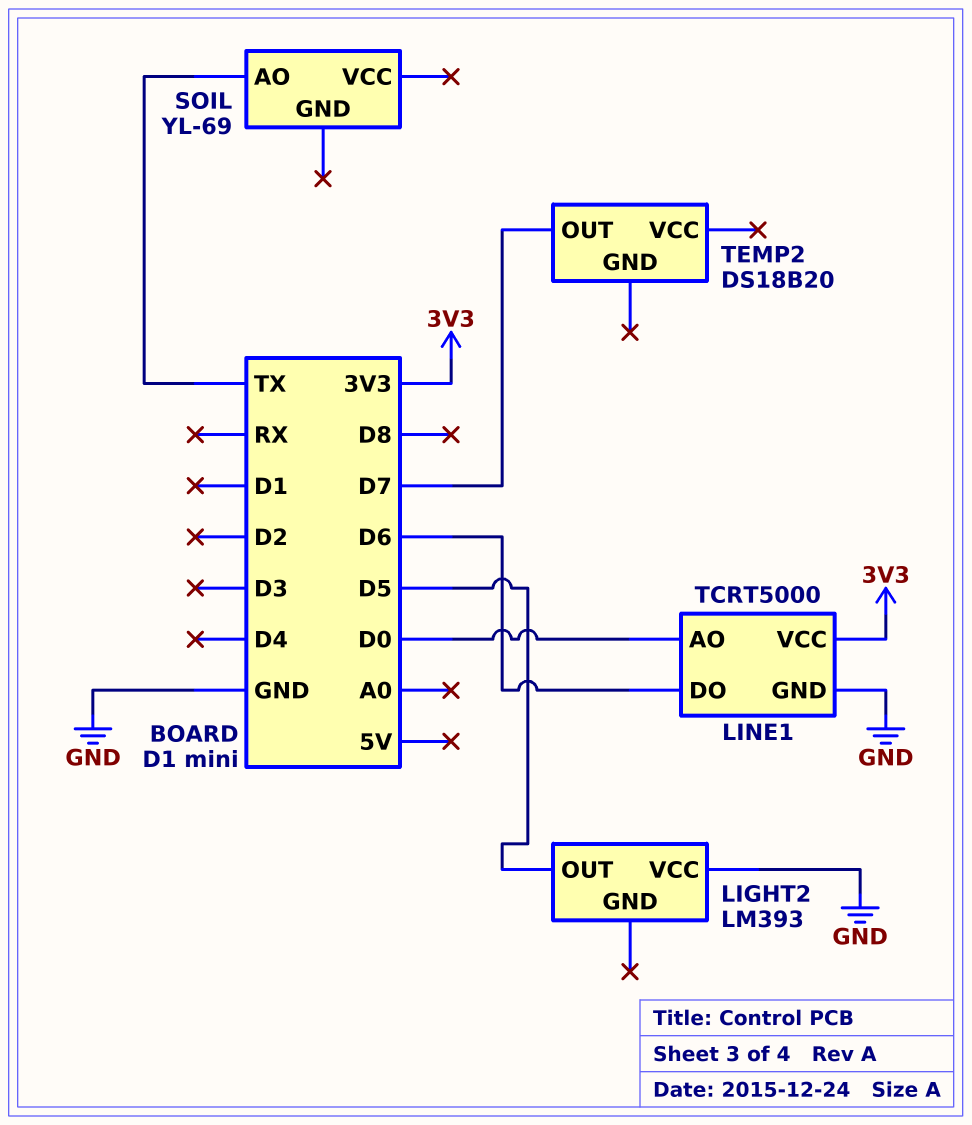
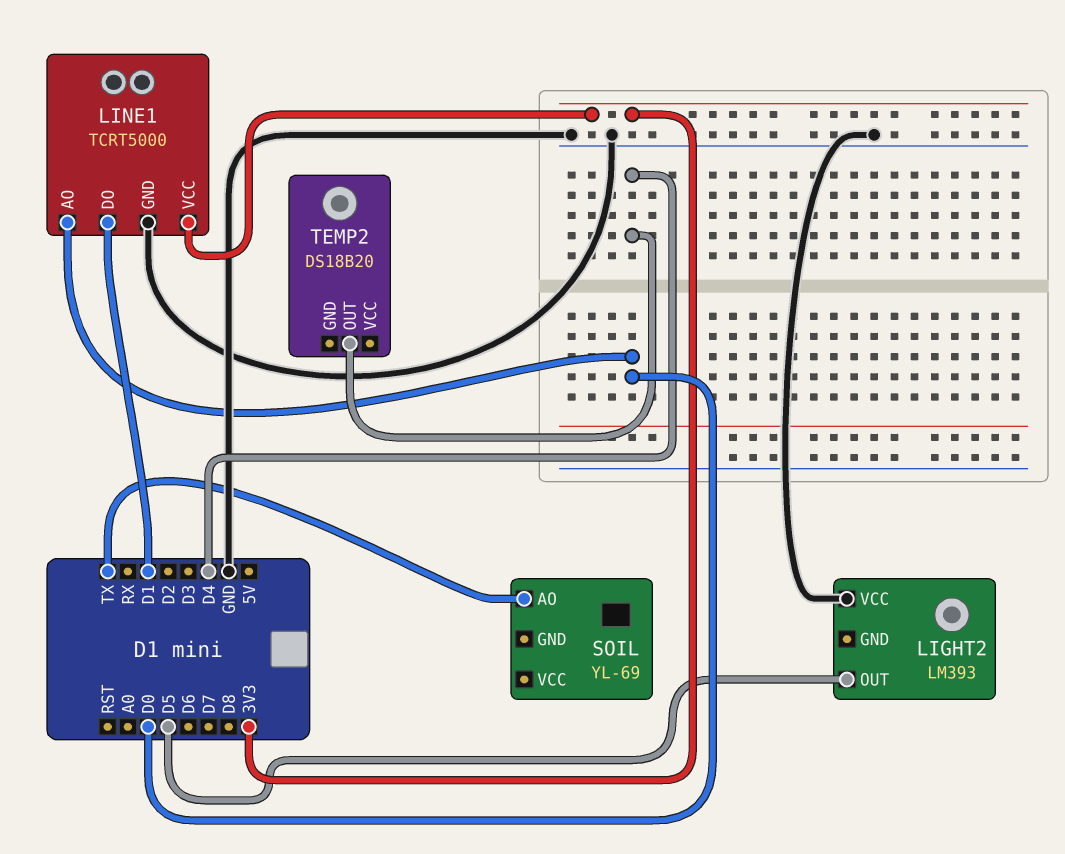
LINE1 pin DO: D6 -> D1
TEMP2 pin OUT: D7 -> D4

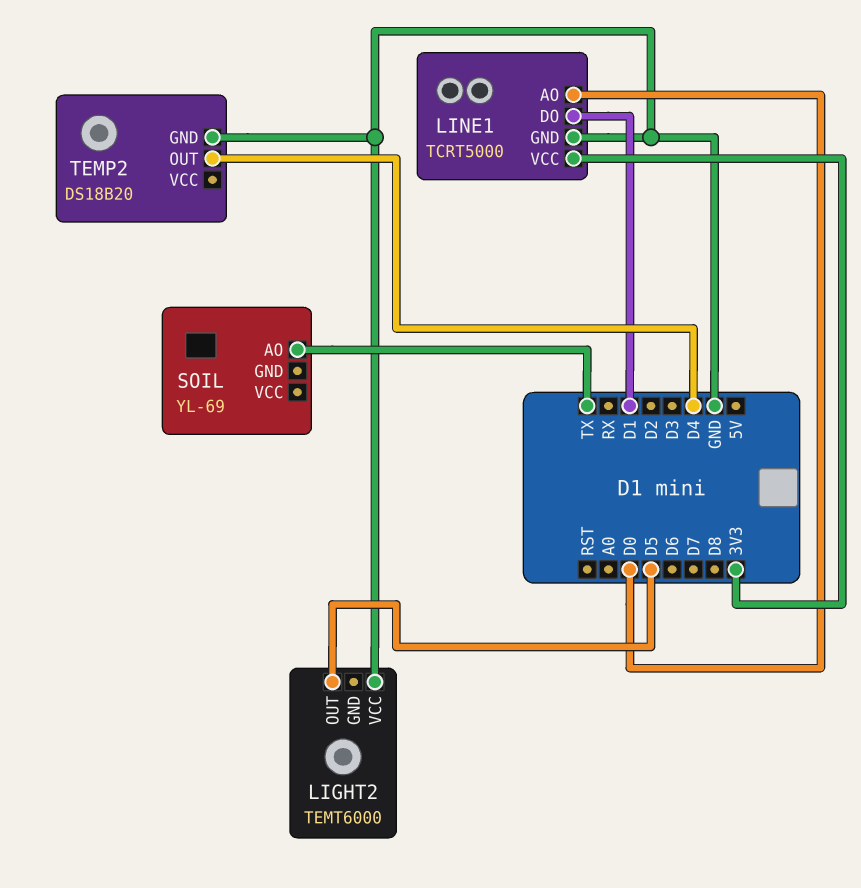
LIGHT2: LM393 -> TEMT6000
TEMP2 pin GND: none -> GND

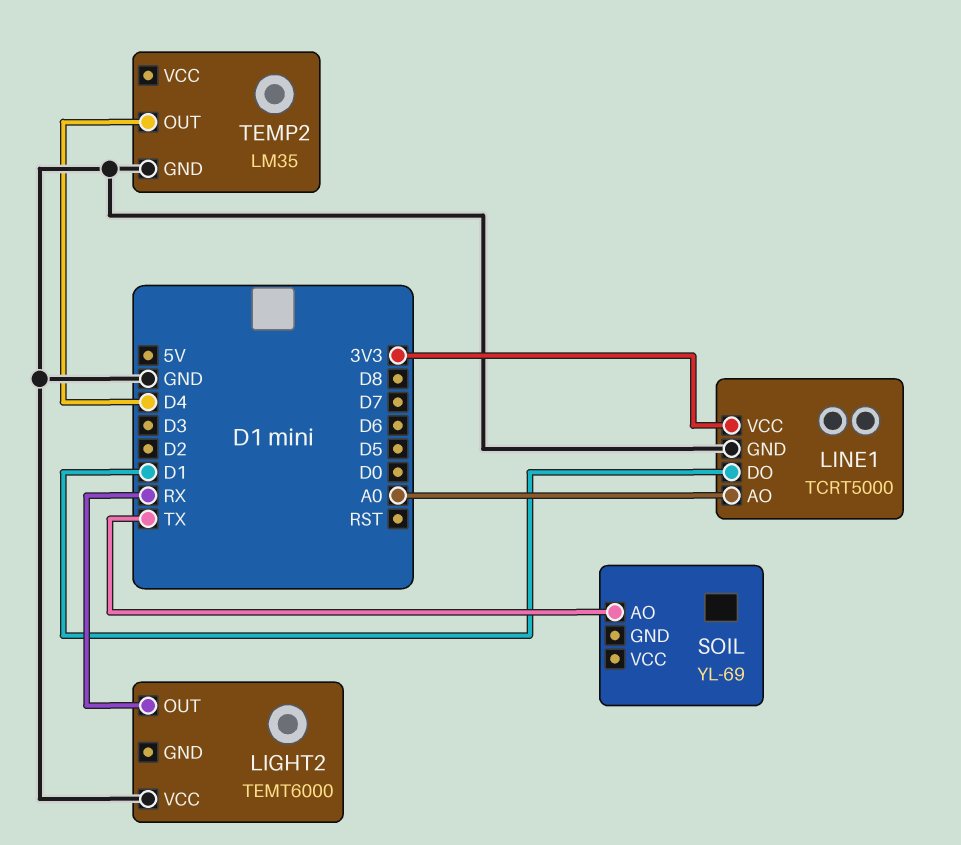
LIGHT2 pin OUT: D5 -> RX
LINE1 pin AO: D0 -> A0
TEMP2: DS18B20 -> LM35

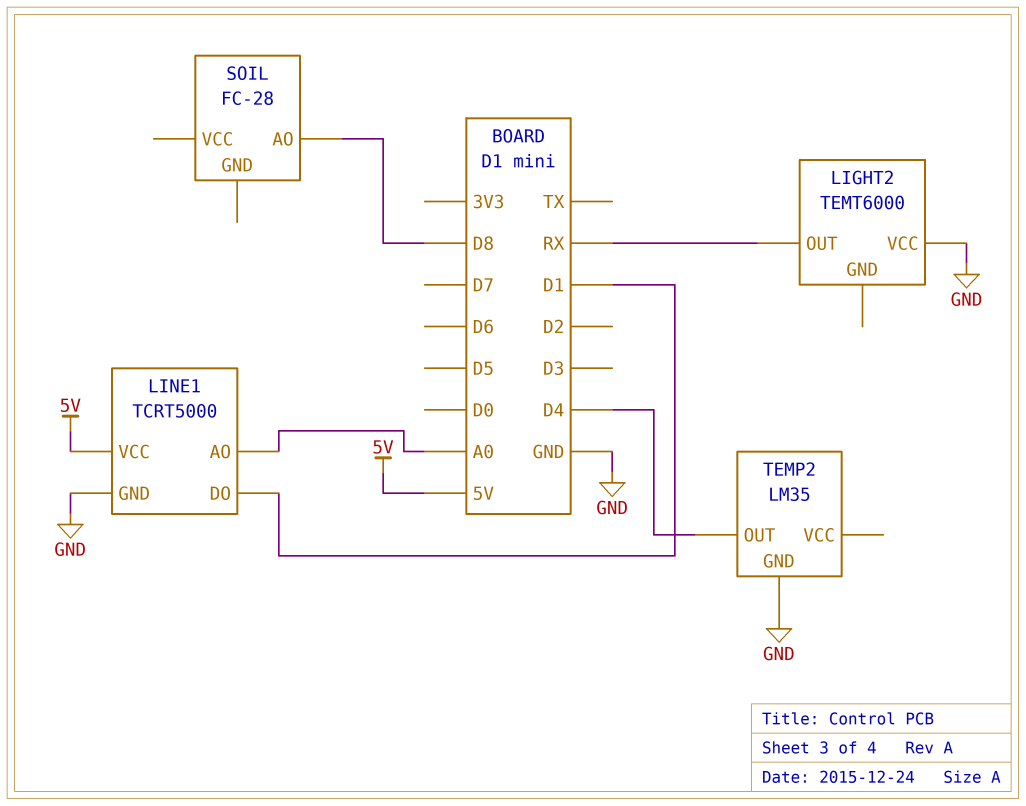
LINE1 pin VCC: 3V3 -> 5V
SOIL: YL-69 -> FC-28
SOIL pin AO: TX -> D8

